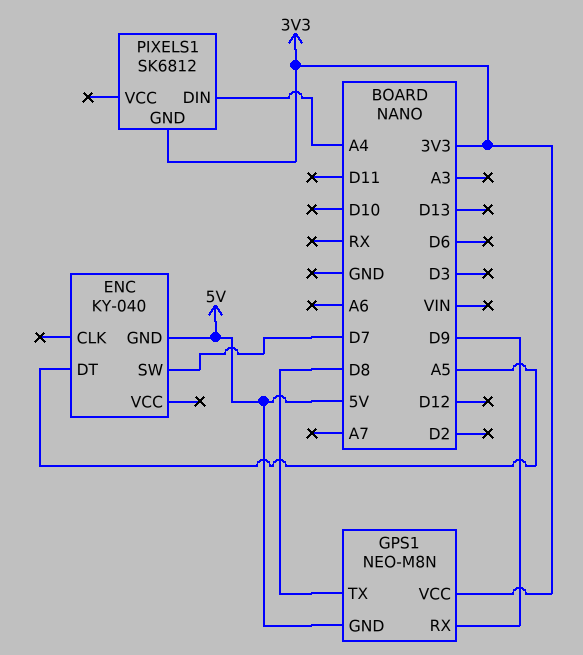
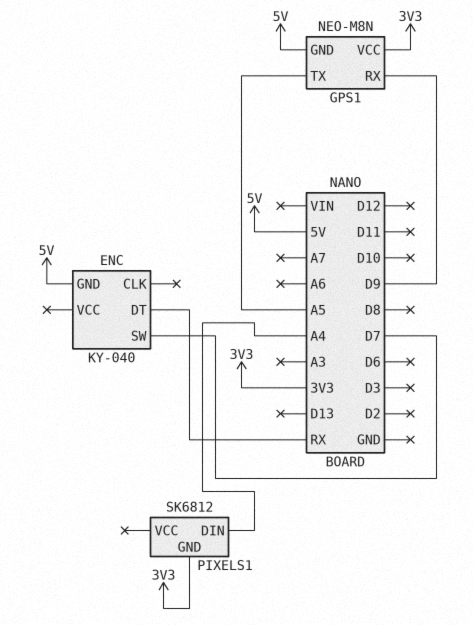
ENC pin DT: A5 -> RX
GPS1 pin TX: D8 -> A5

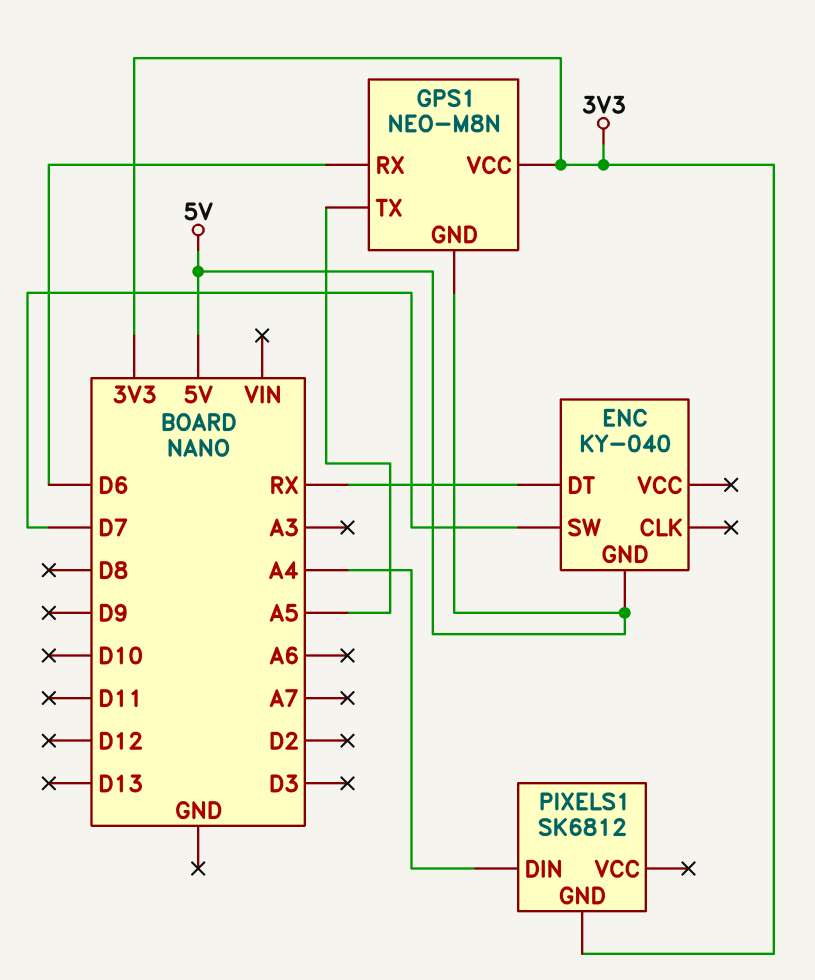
GPS1 pin RX: D9 -> D6

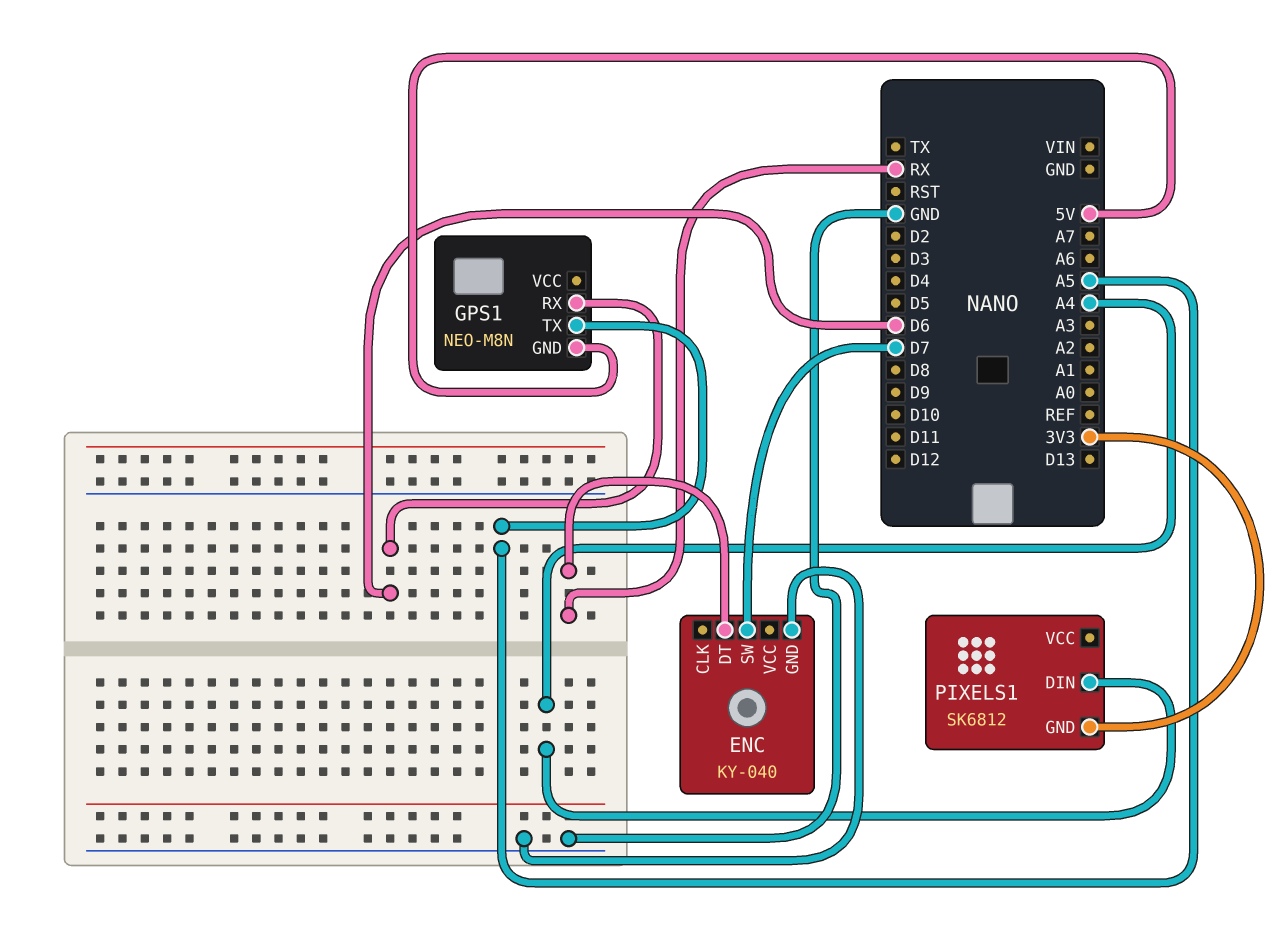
ENC pin GND: 5V -> GND
GPS1 pin VCC: 3V3 -> none

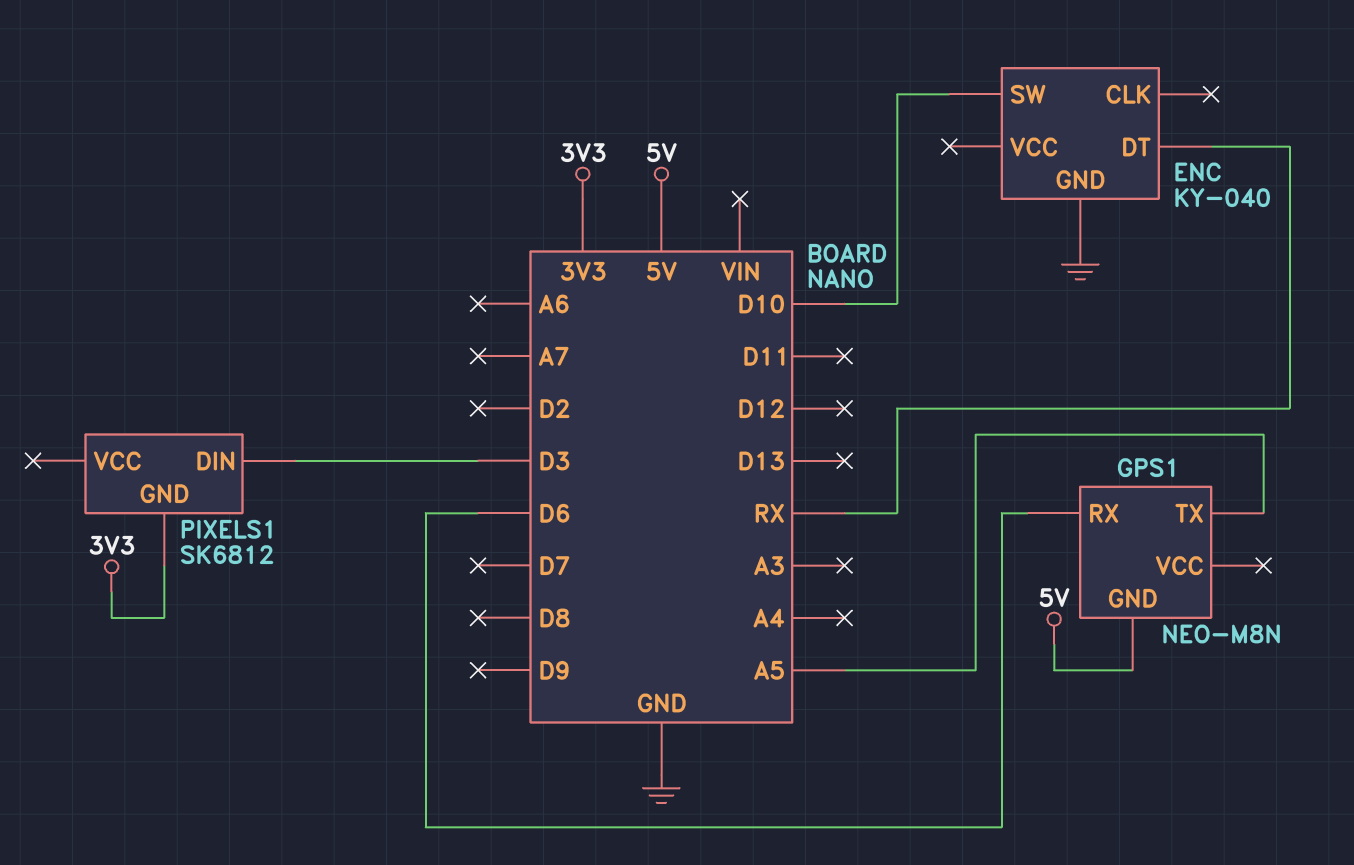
ENC pin SW: D7 -> D10
PIXELS1 pin DIN: A4 -> D3

